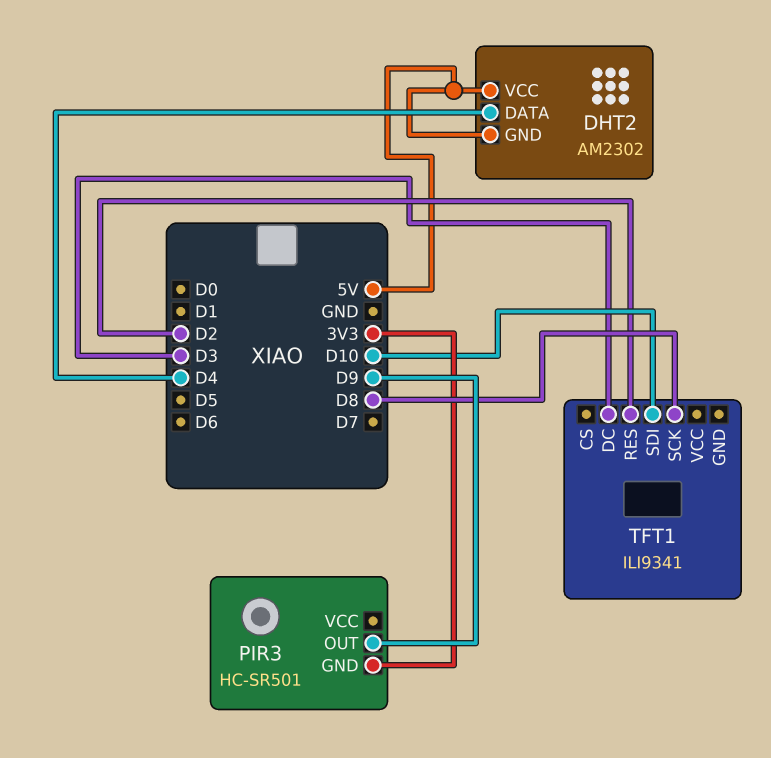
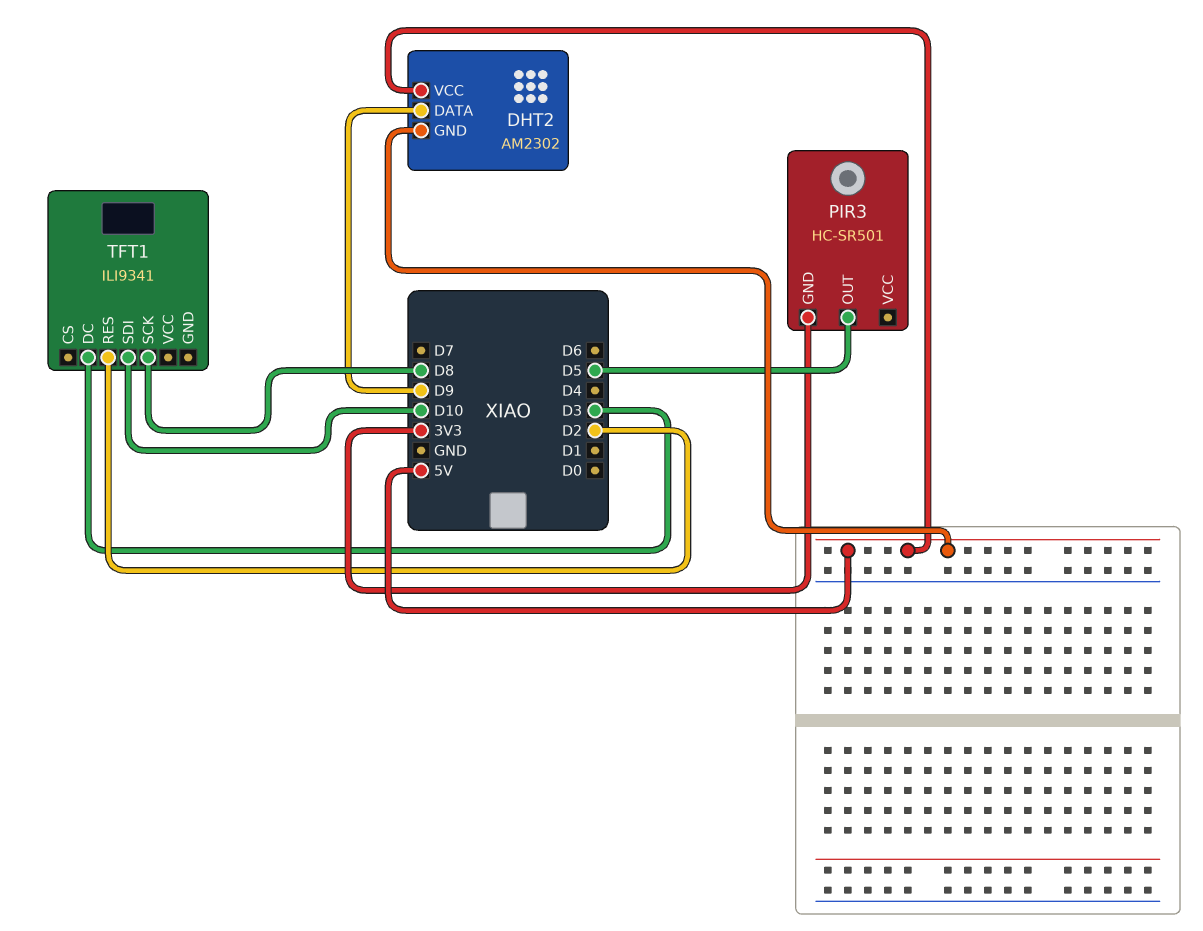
DHT2 pin DATA: D4 -> D9
PIR3 pin OUT: D9 -> D5

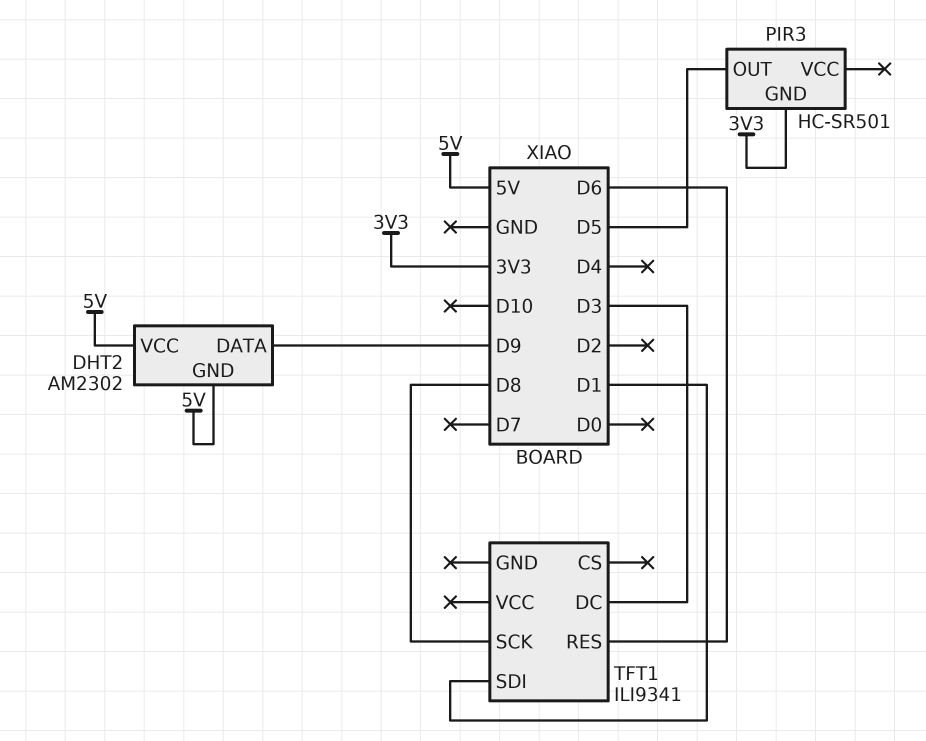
TFT1 pin RES: D2 -> D6
TFT1 pin SDI: D10 -> D1

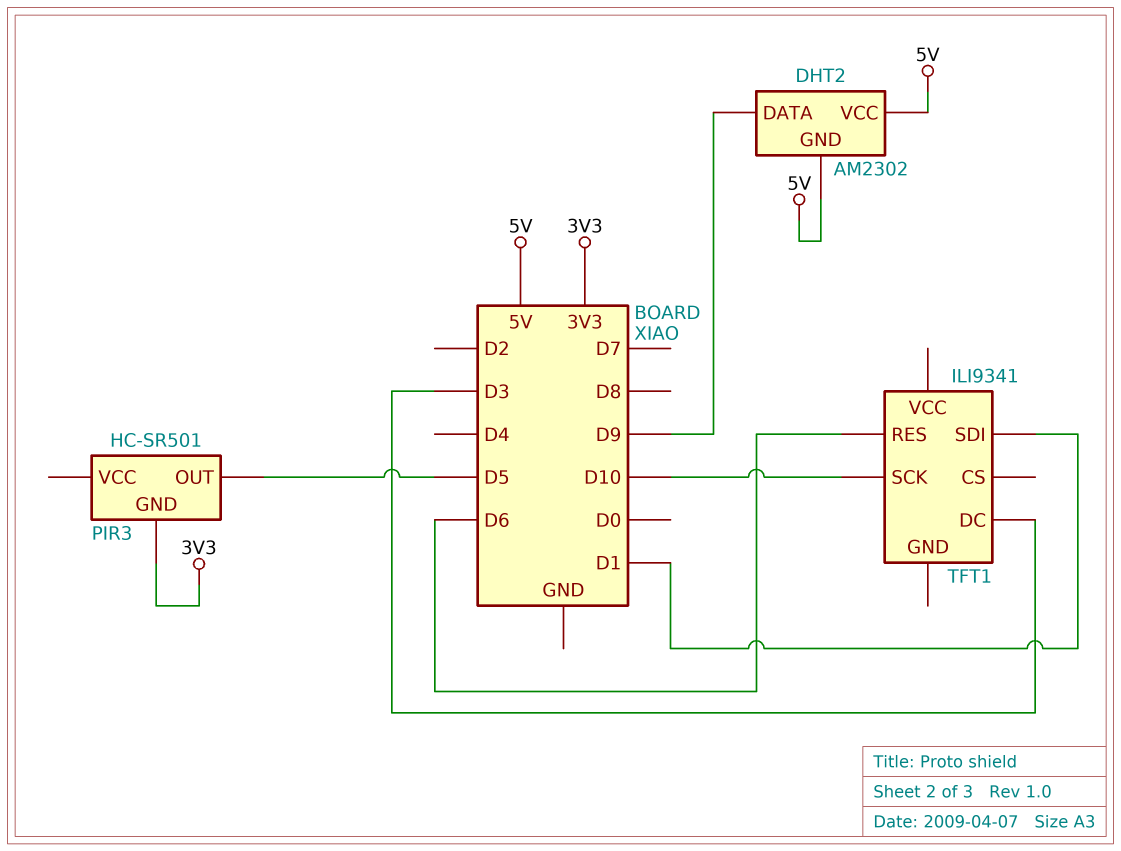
TFT1 pin SCK: D8 -> D10

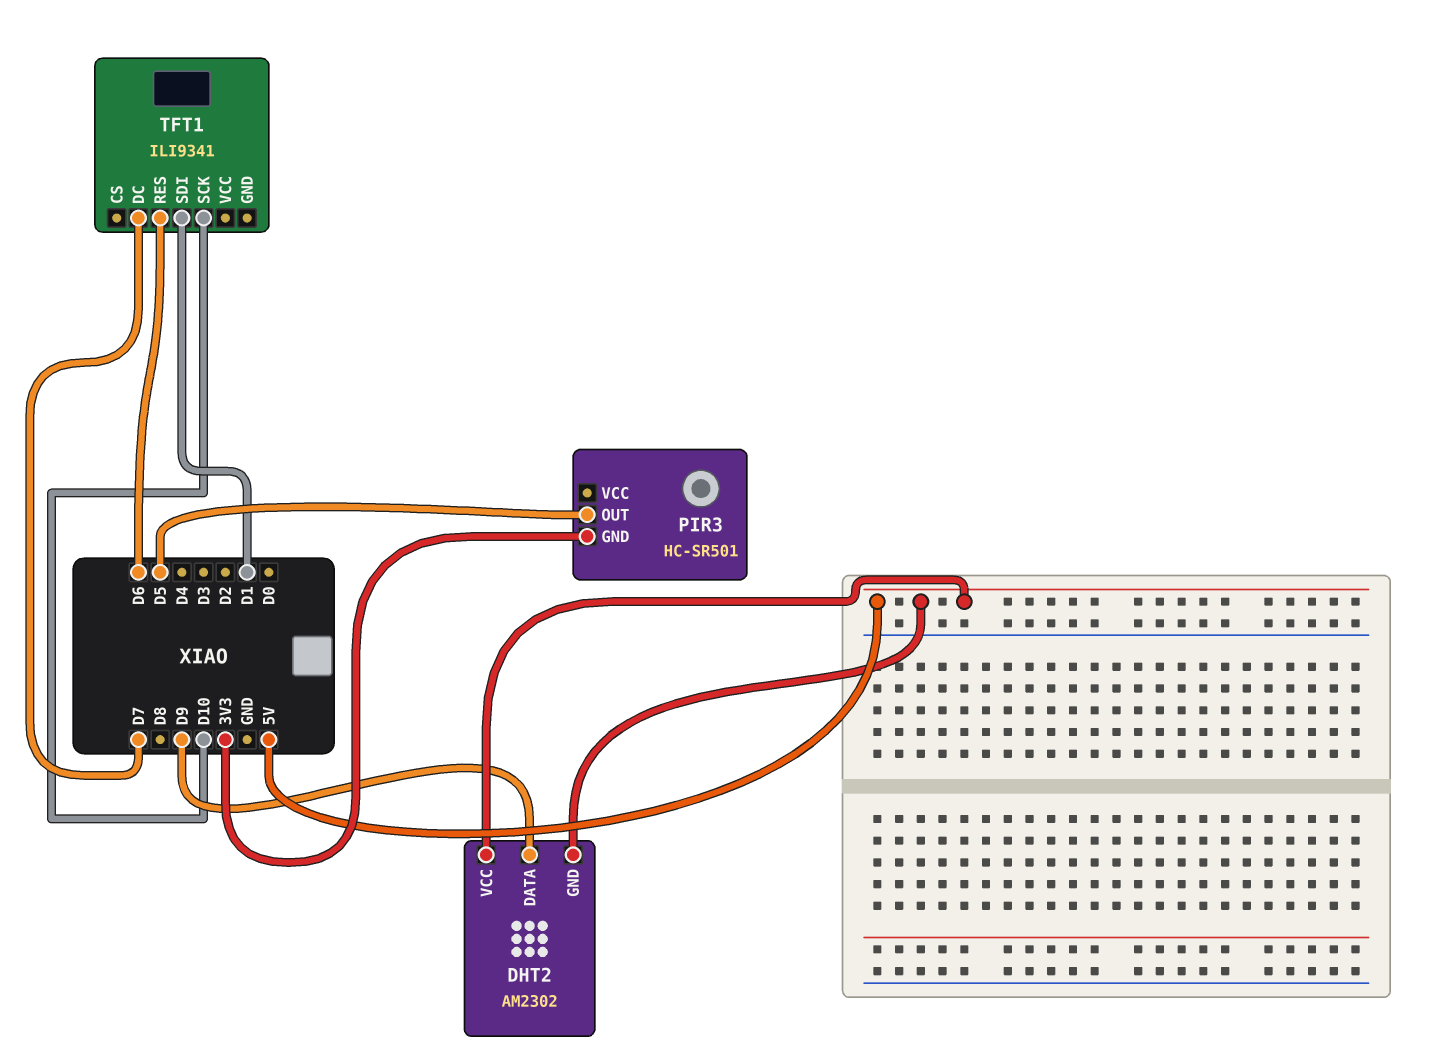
TFT1 pin DC: D3 -> D7

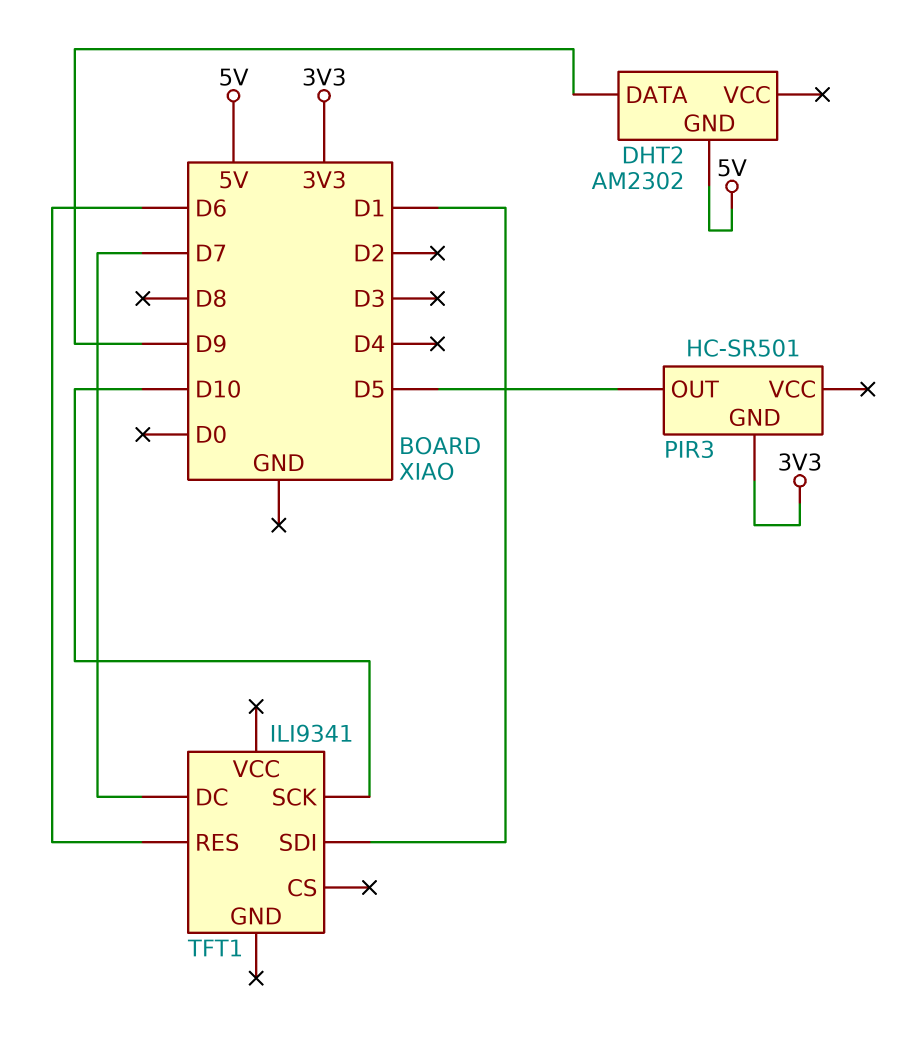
DHT2 pin VCC: 5V -> none

